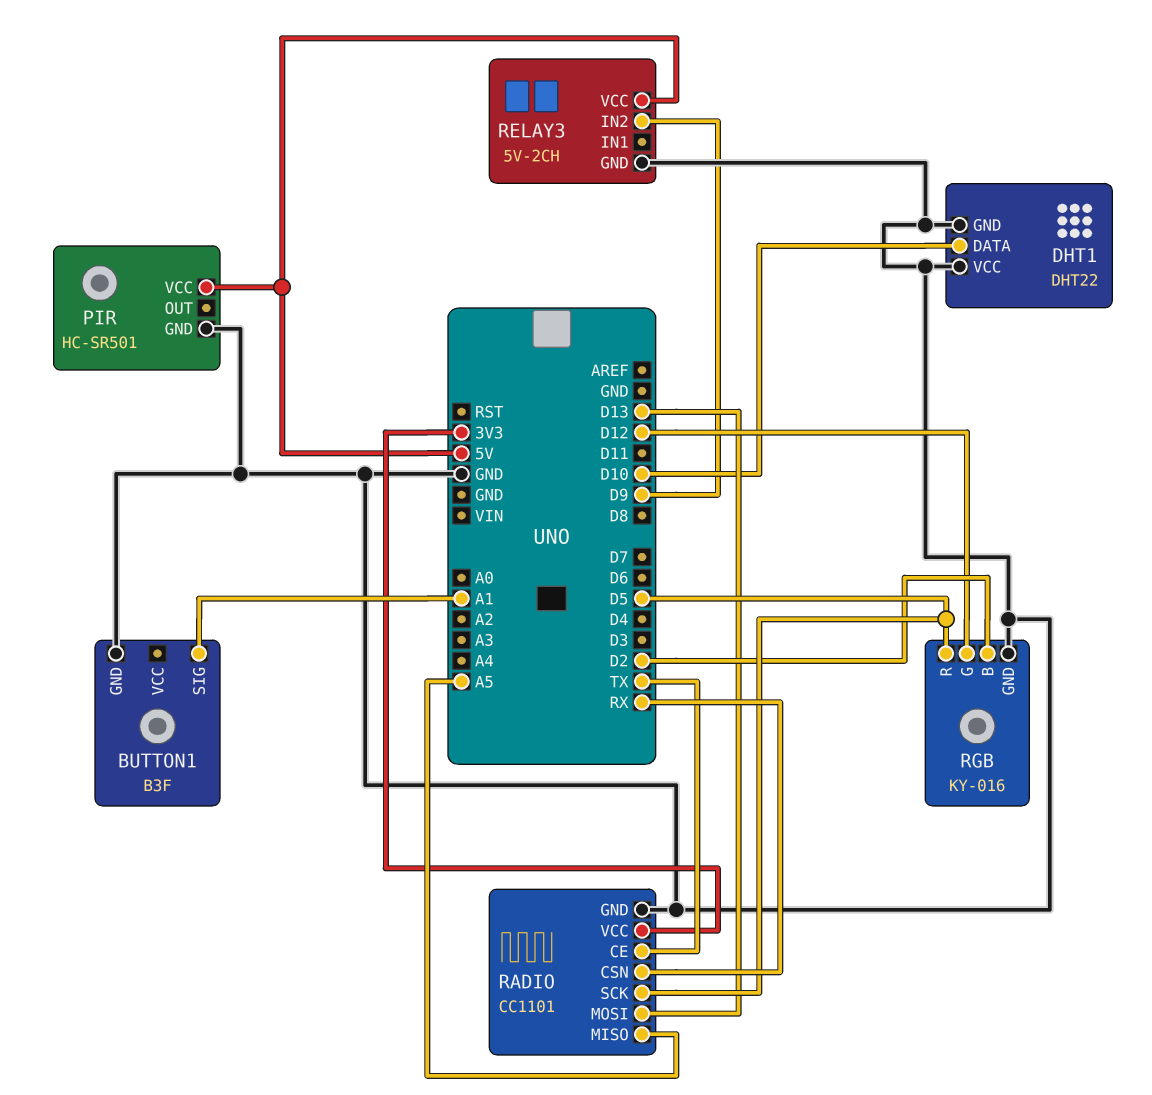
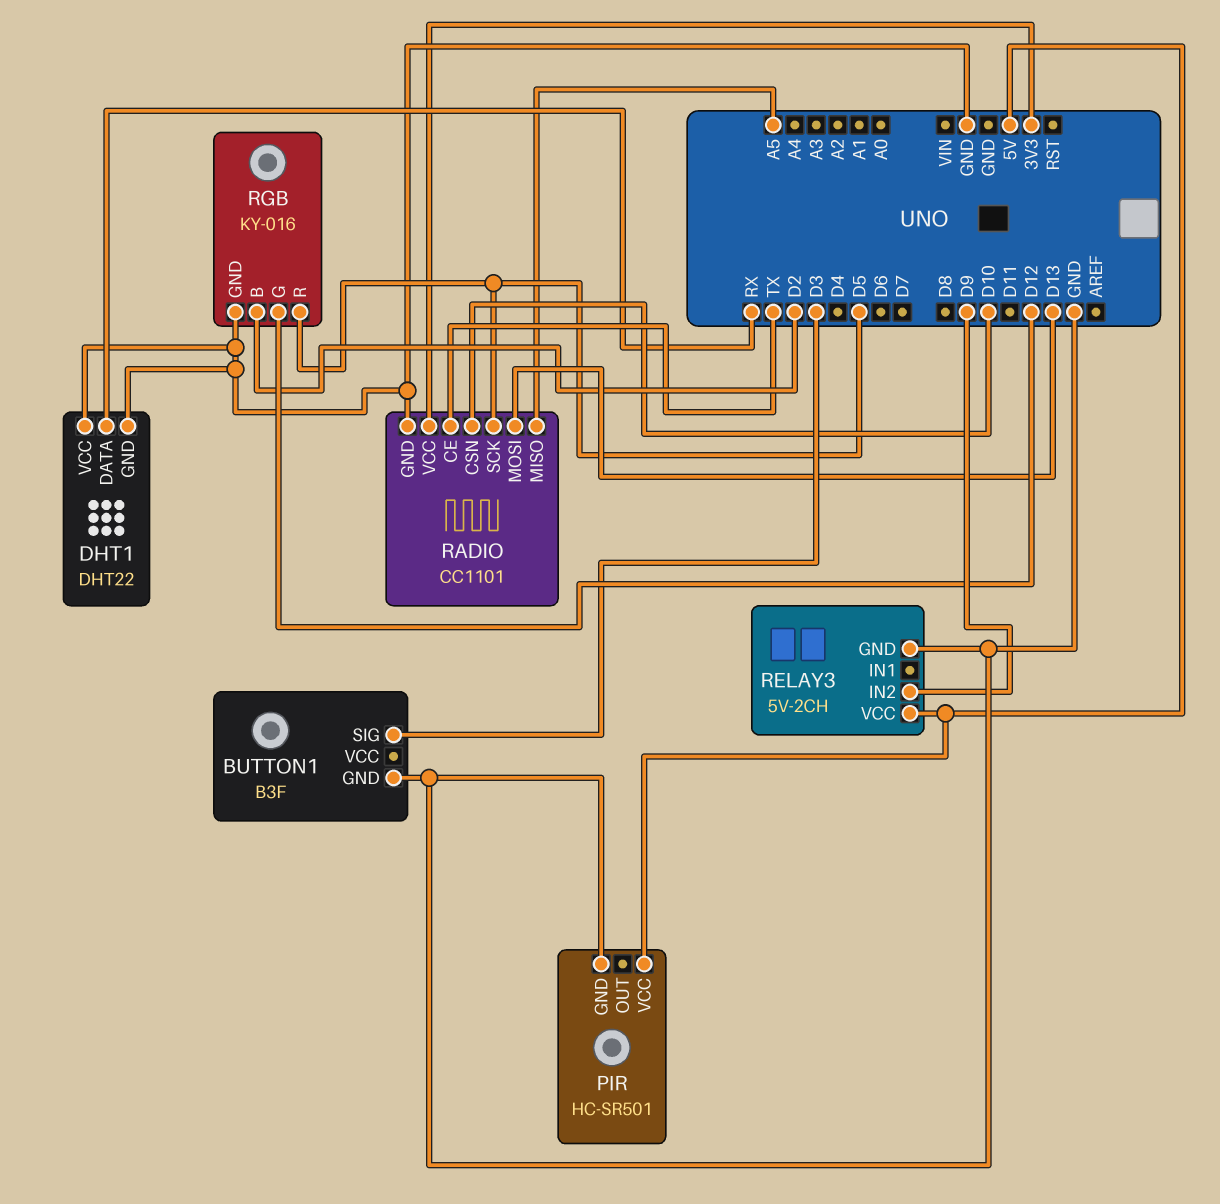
BUTTON1 pin SIG: A1 -> D3
DHT1 pin DATA: D10 -> RX
RADIO pin CSN: RX -> D10

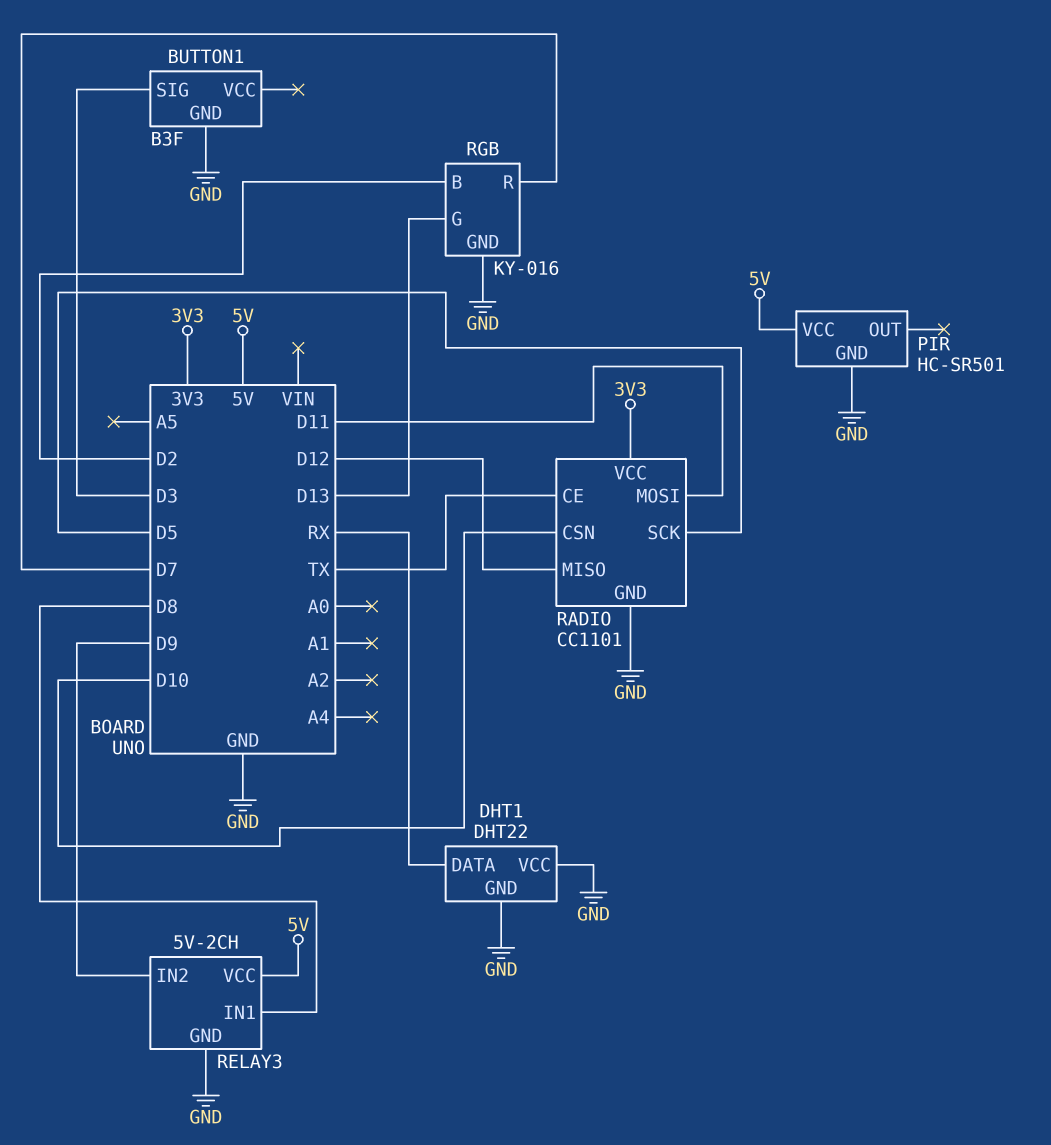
RADIO pin MISO: A5 -> D12
RADIO pin MOSI: D13 -> D11
RELAY3 pin IN1: none -> D8
RGB pin G: D12 -> D13
RGB pin R: D5 -> D7

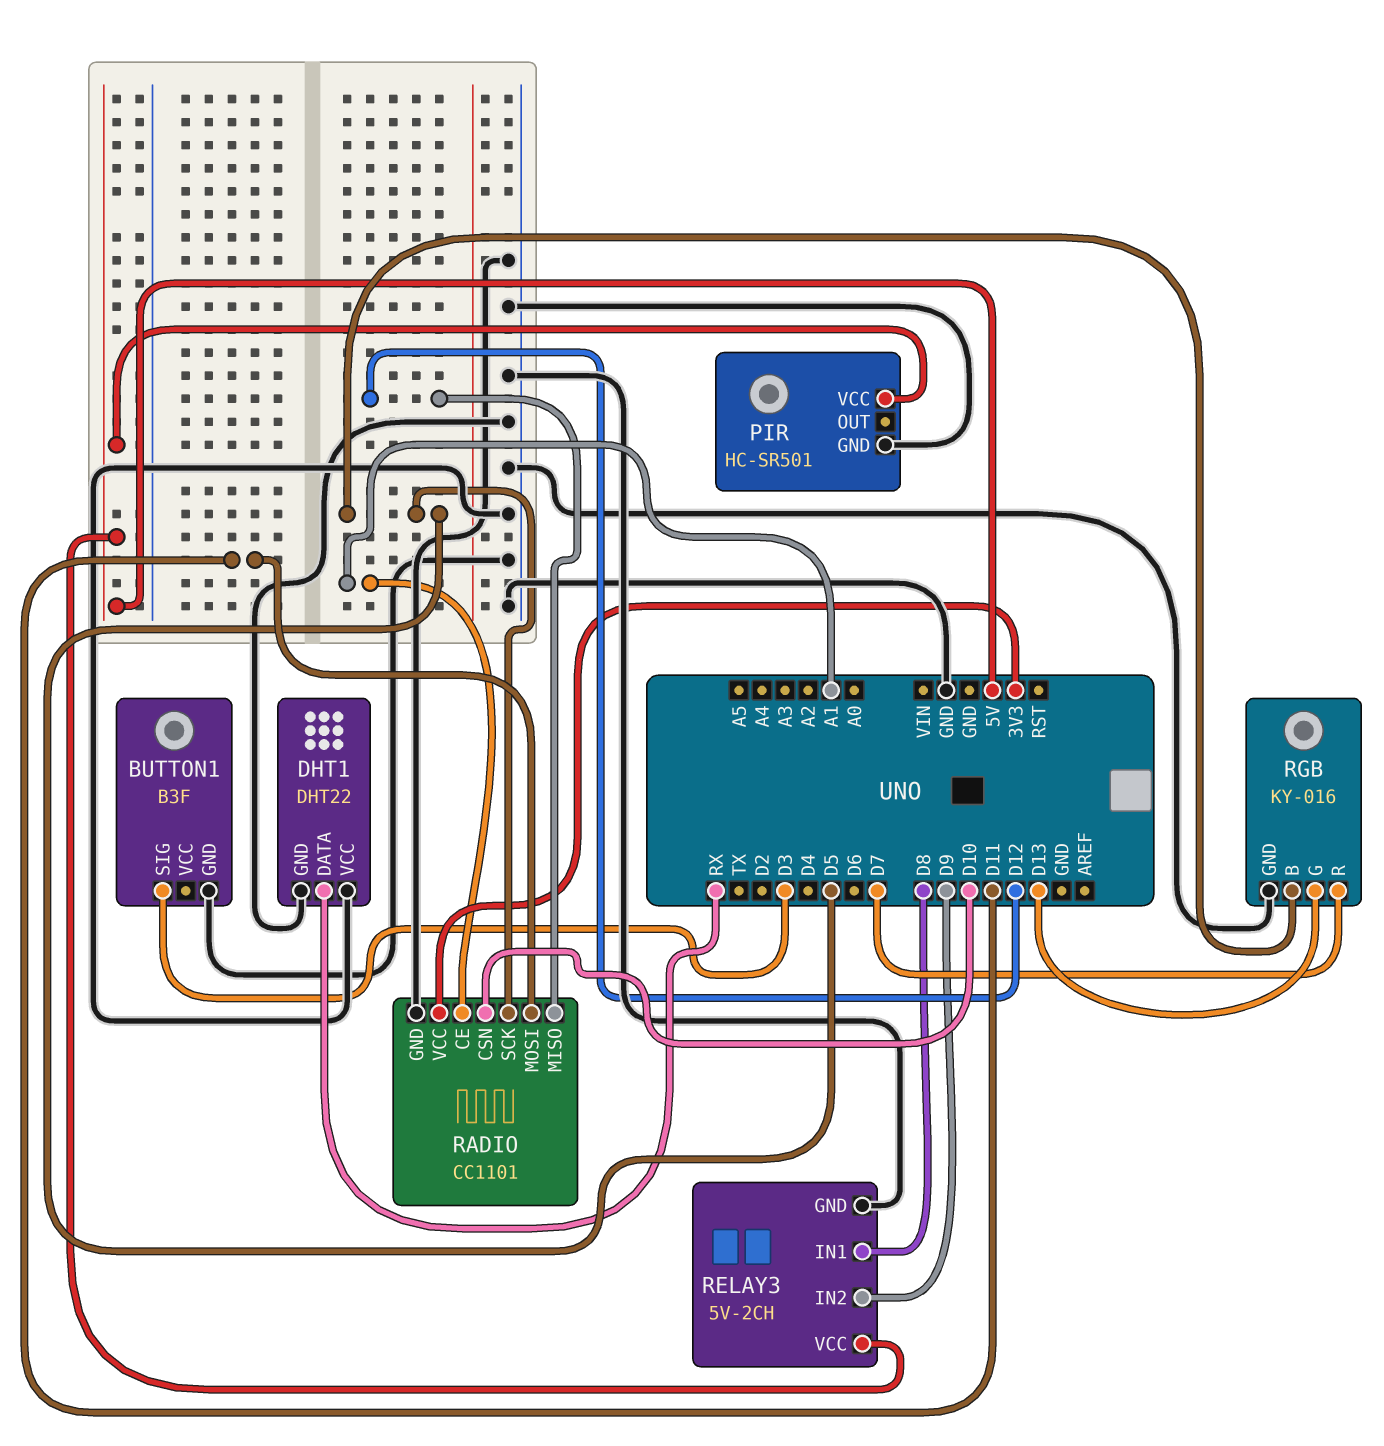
RADIO pin CE: TX -> A1
RGB pin B: D2 -> D5

